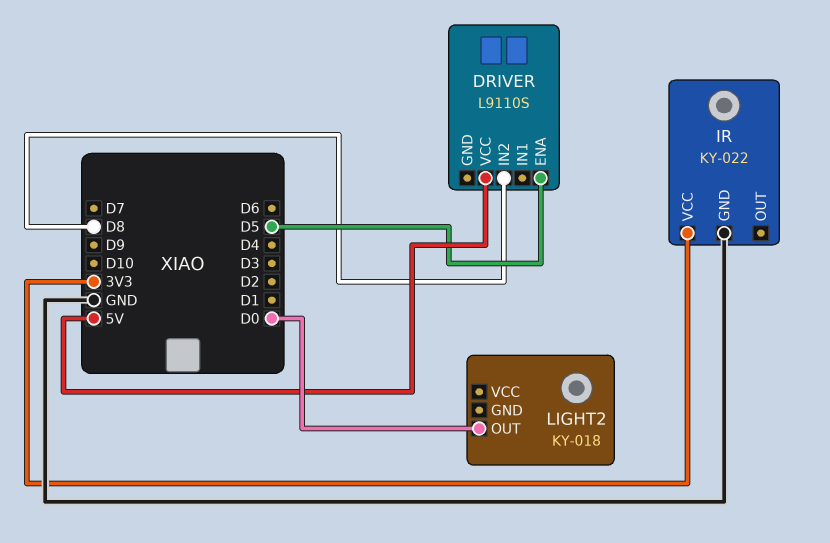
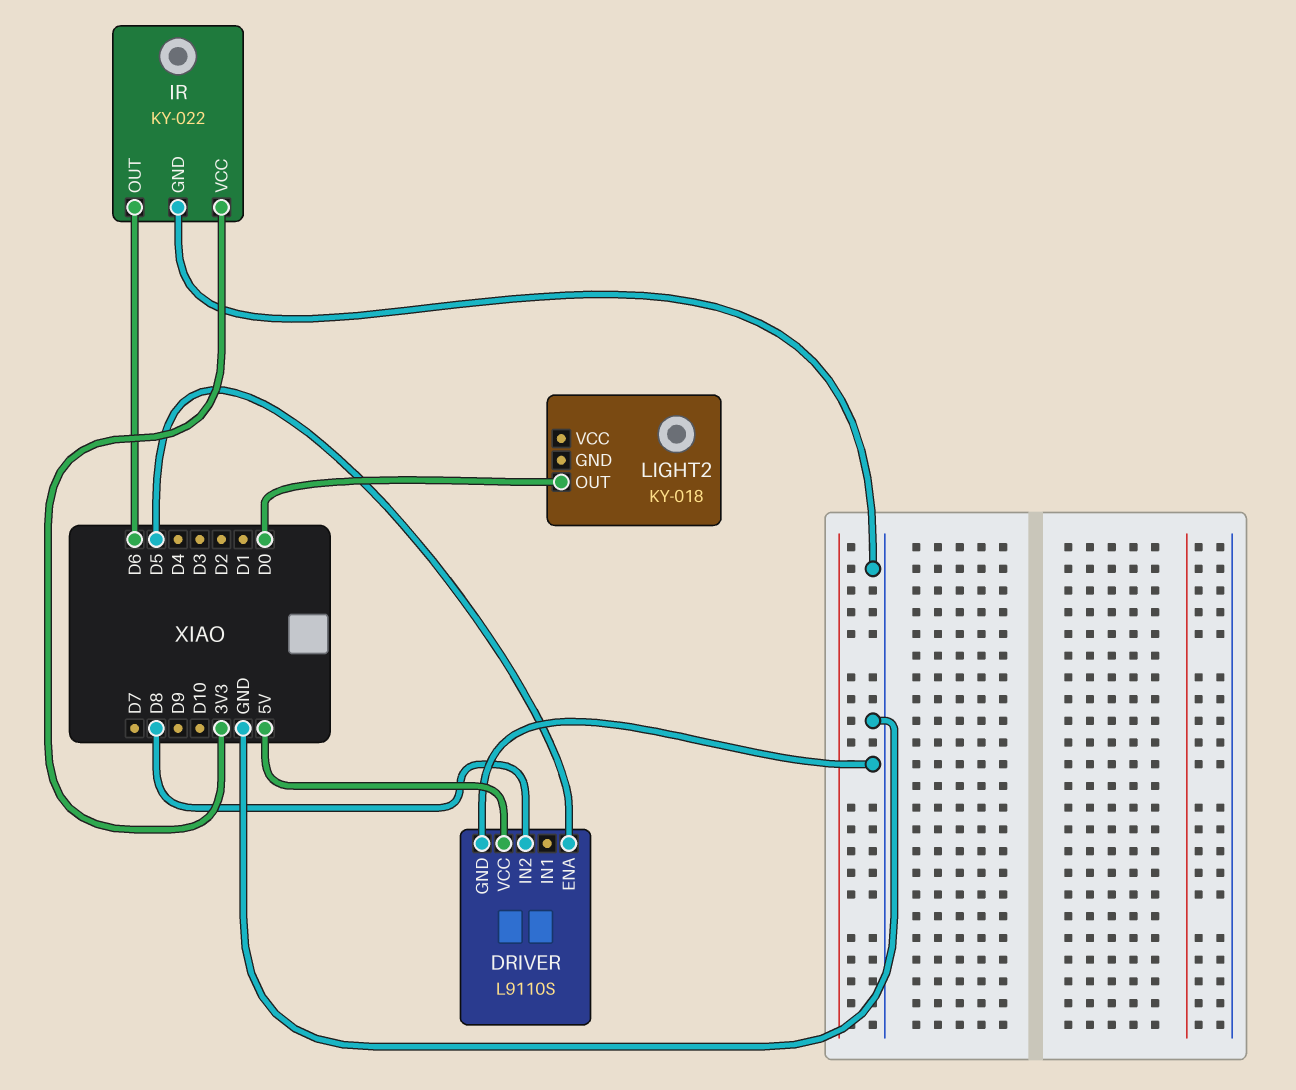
DRIVER pin GND: none -> GND
IR pin OUT: none -> D6

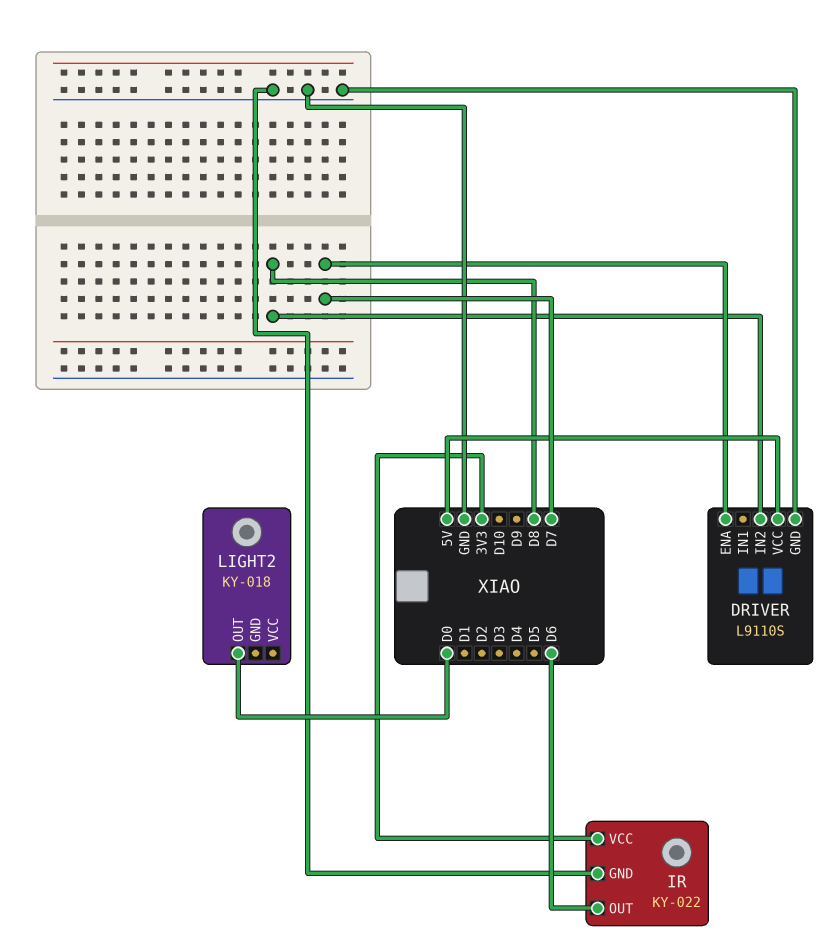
DRIVER pin ENA: D5 -> D7

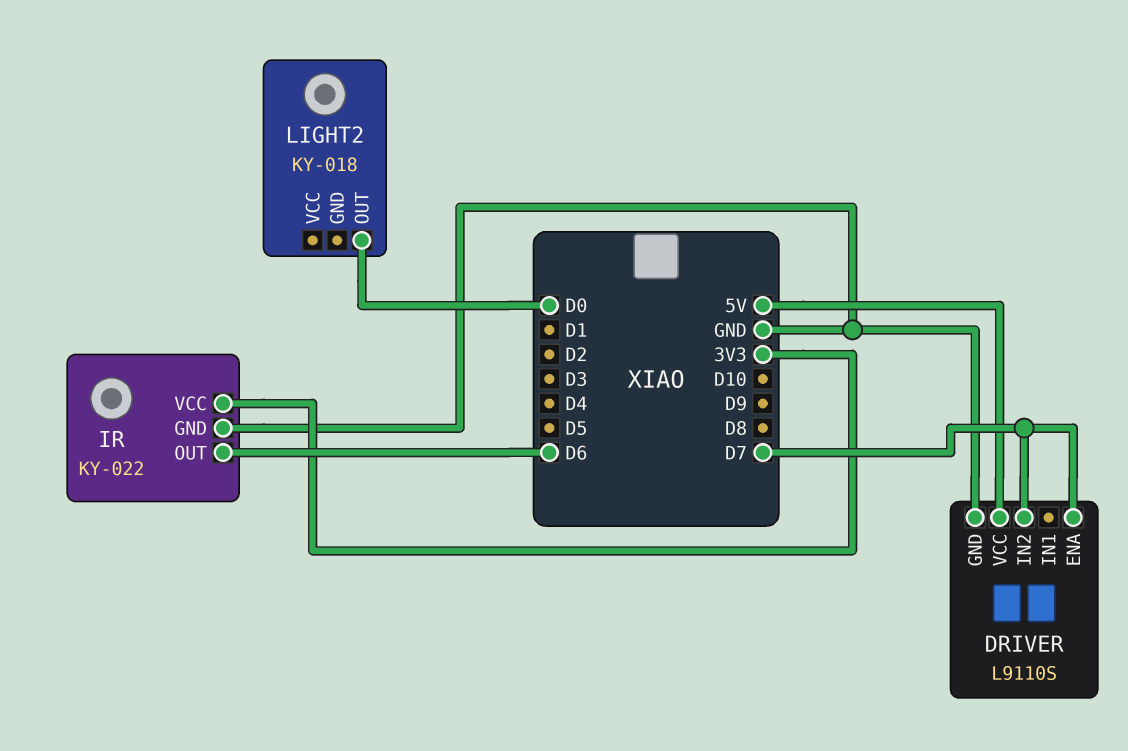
DRIVER pin IN2: D8 -> D7

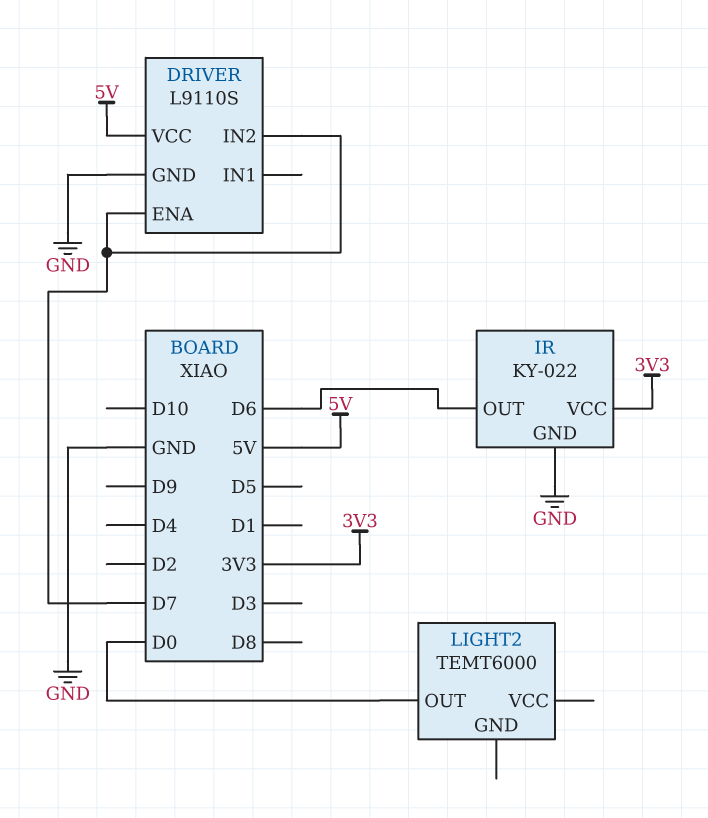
LIGHT2: KY-018 -> TEMT6000

